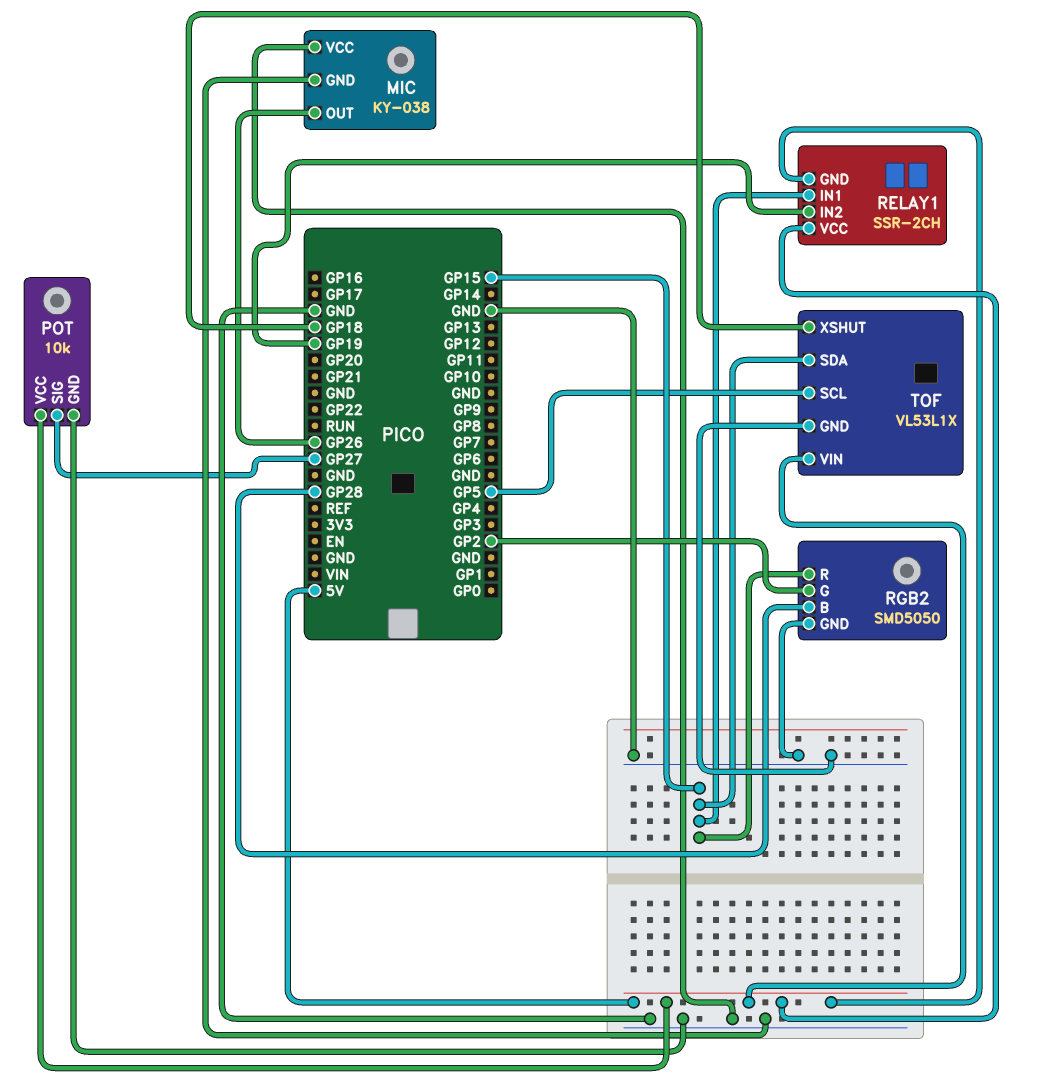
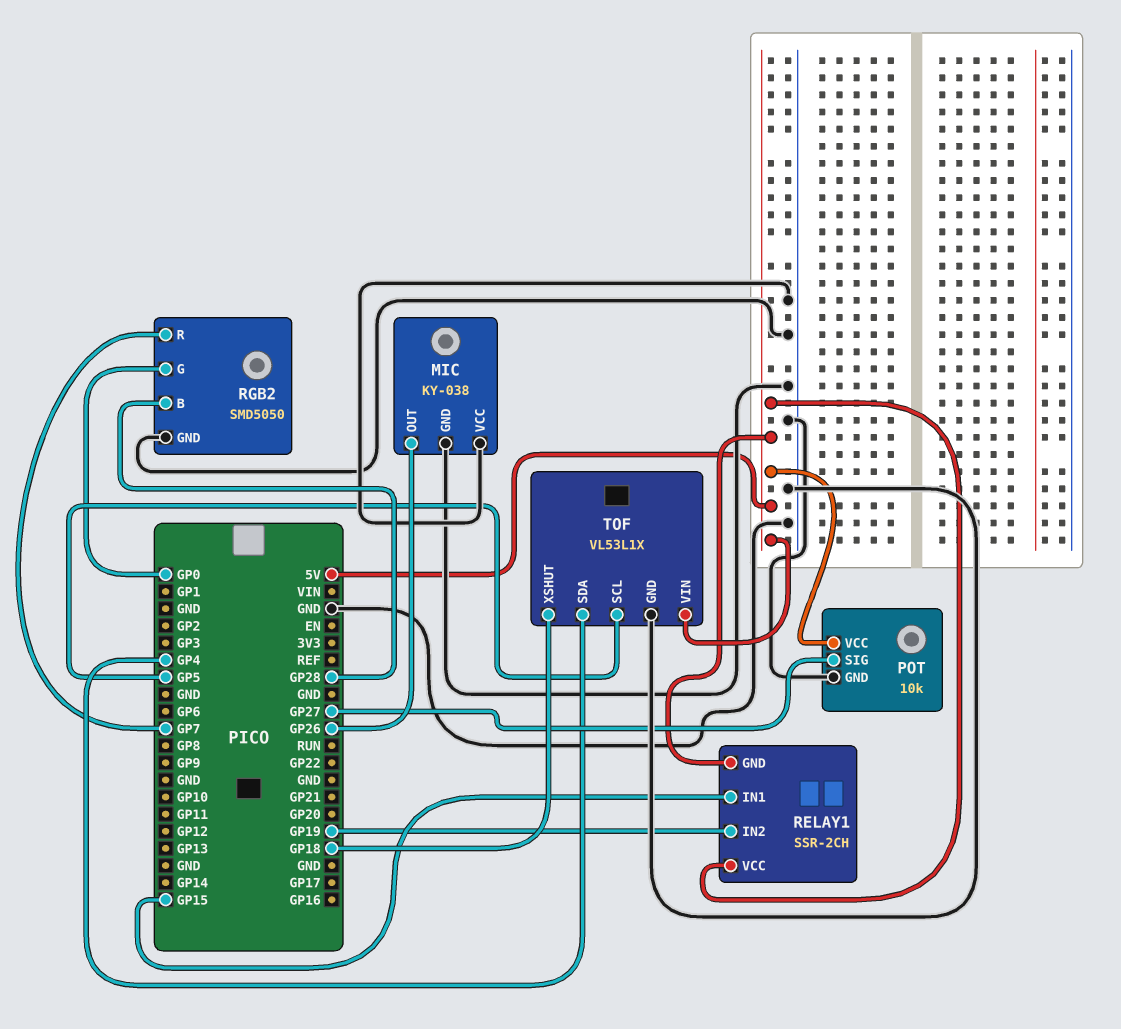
RGB2 pin G: GP2 -> GP0
RGB2 pin R: GP15 -> GP7
TOF pin SDA: GP15 -> GP4

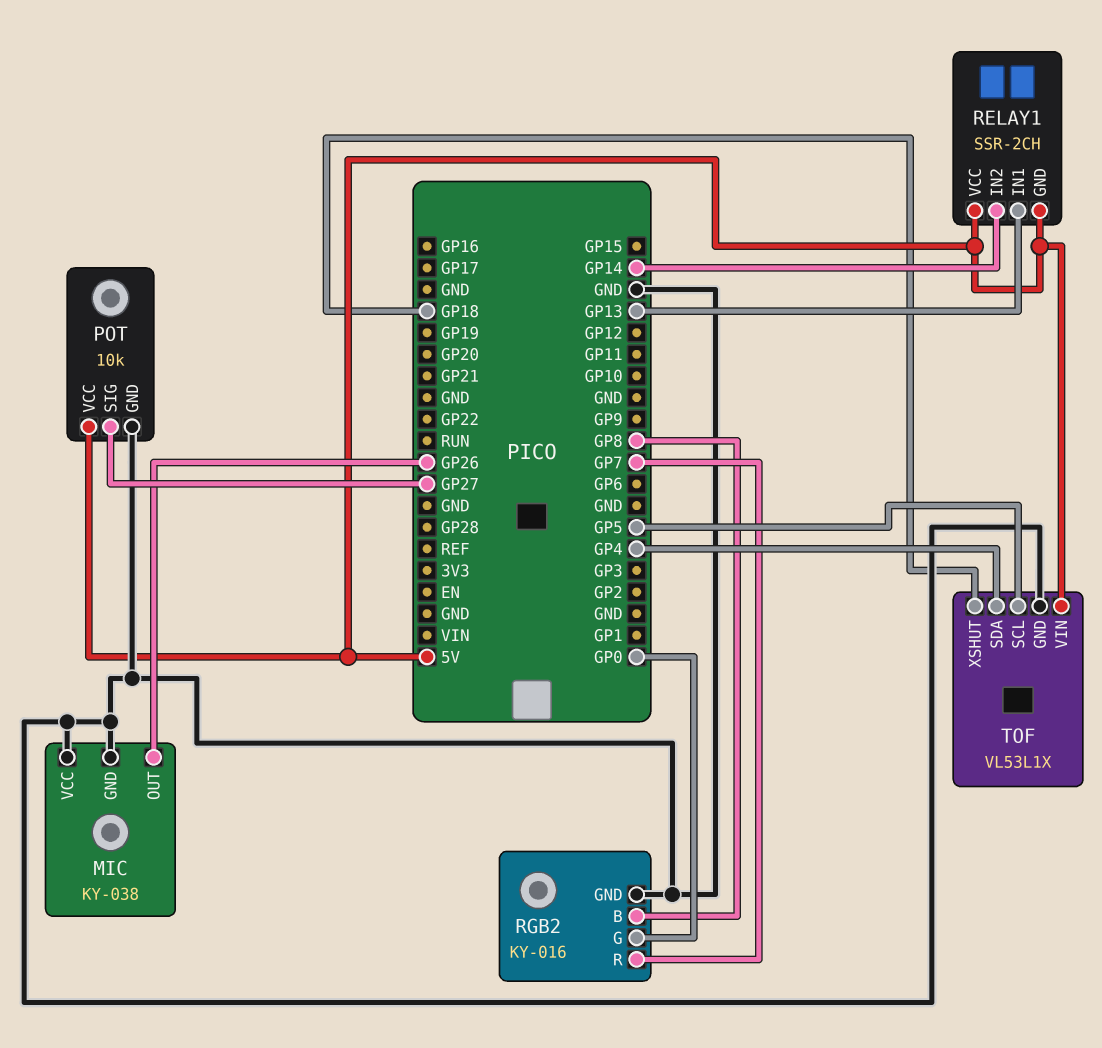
RELAY1 pin IN1: GP15 -> GP13
RELAY1 pin IN2: GP19 -> GP14
RGB2: SMD5050 -> KY-016
RGB2 pin B: GP28 -> GP8

